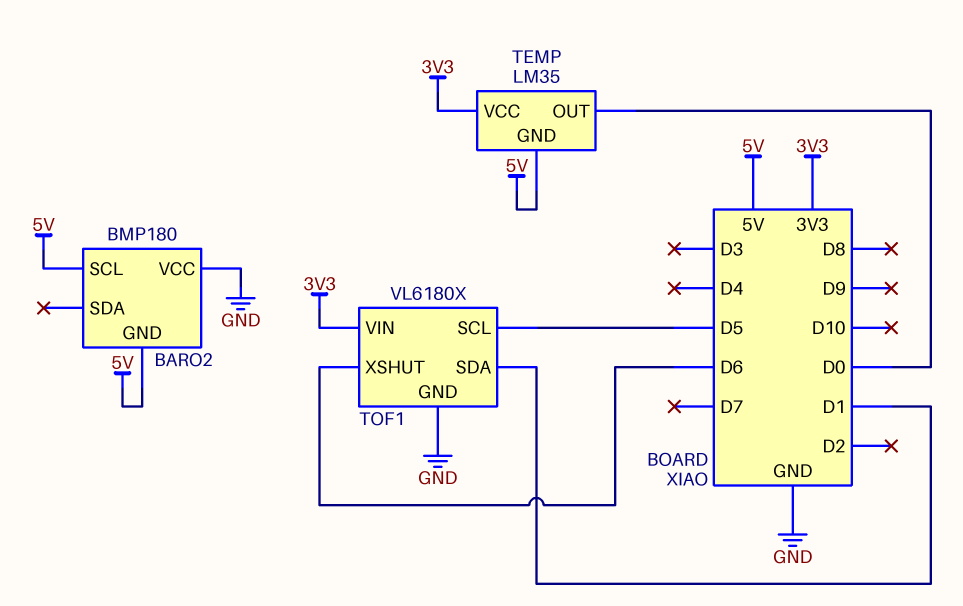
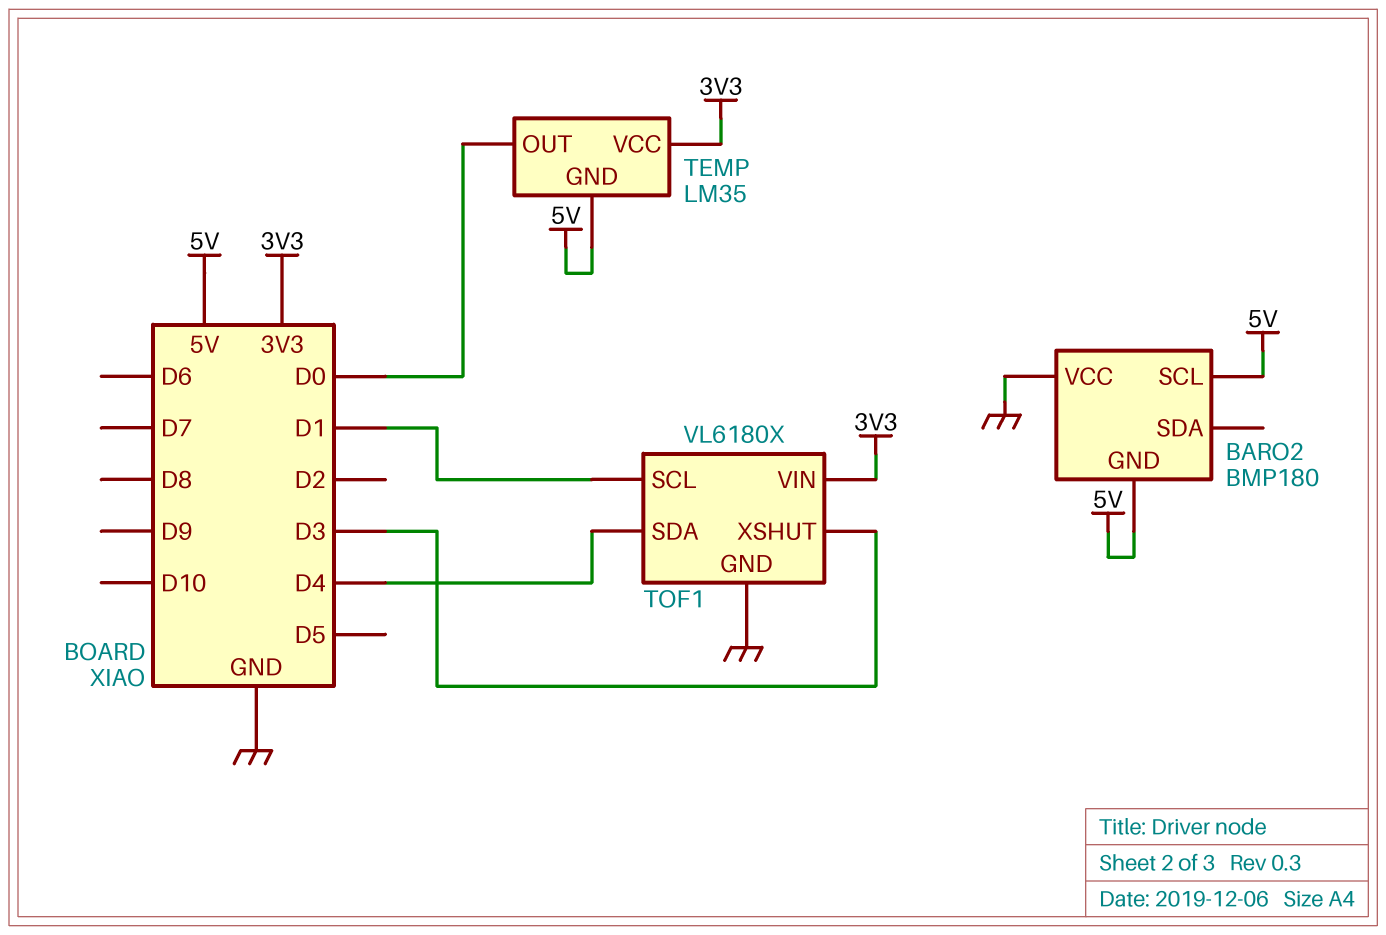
TOF1 pin SCL: D5 -> D1
TOF1 pin SDA: D1 -> D4
TOF1 pin XSHUT: D6 -> D3

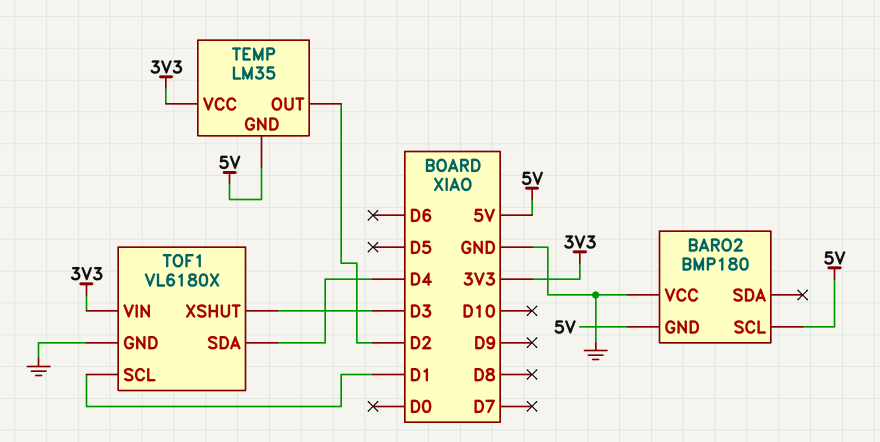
TEMP pin OUT: D0 -> D2

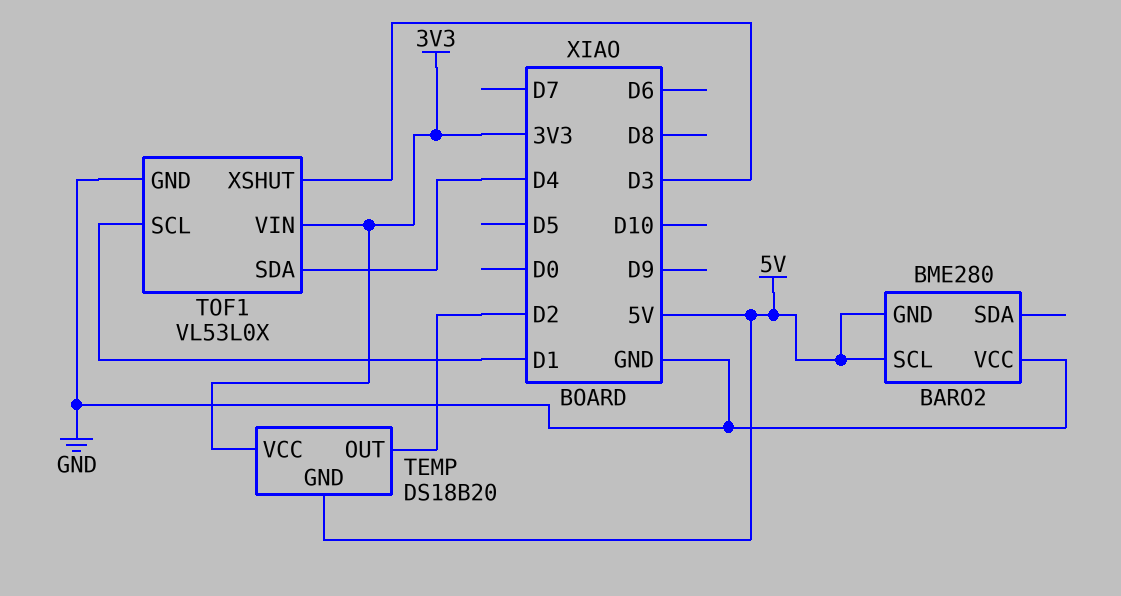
BARO2: BMP180 -> BME280
TEMP: LM35 -> DS18B20
TOF1: VL6180X -> VL53L0X

